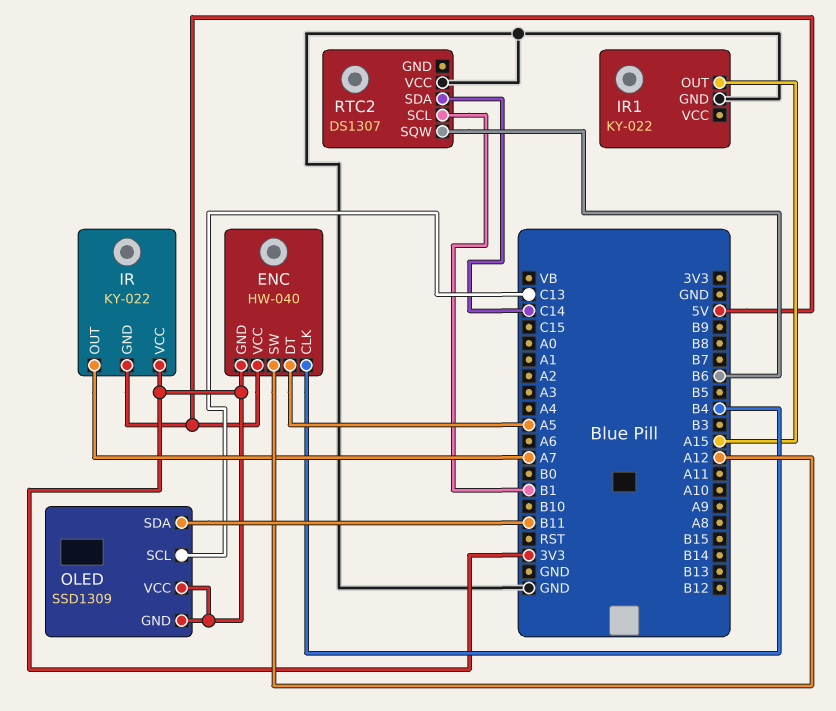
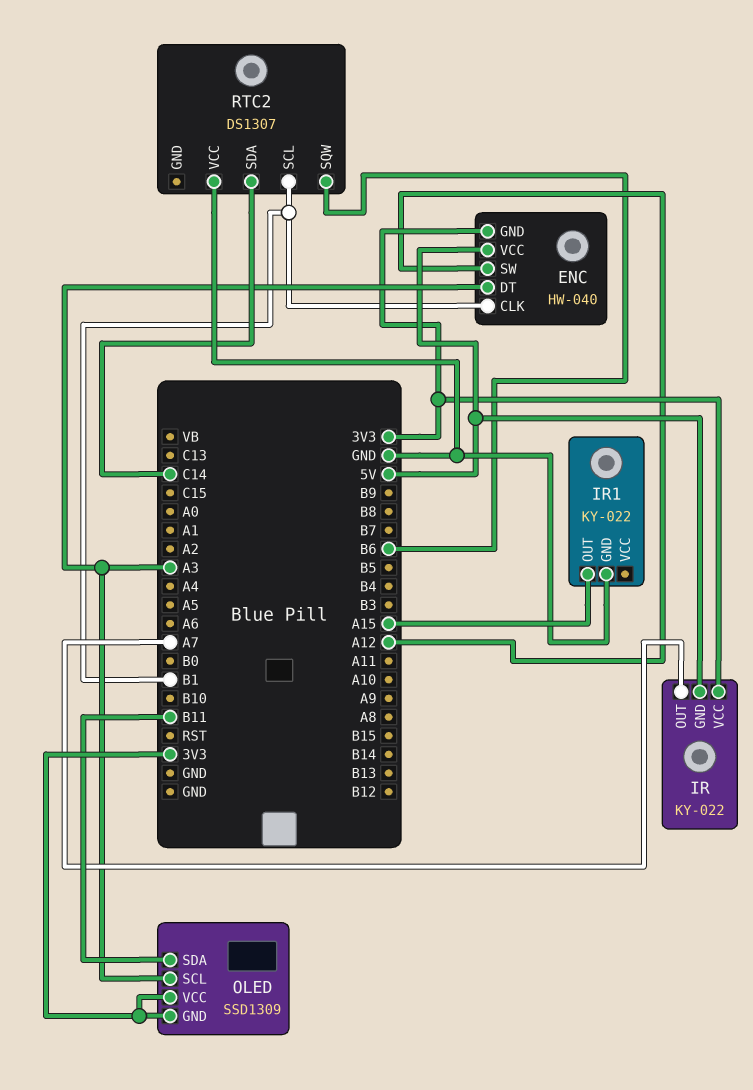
ENC pin CLK: B4 -> B1
ENC pin DT: A5 -> A3
OLED pin SCL: C13 -> A3

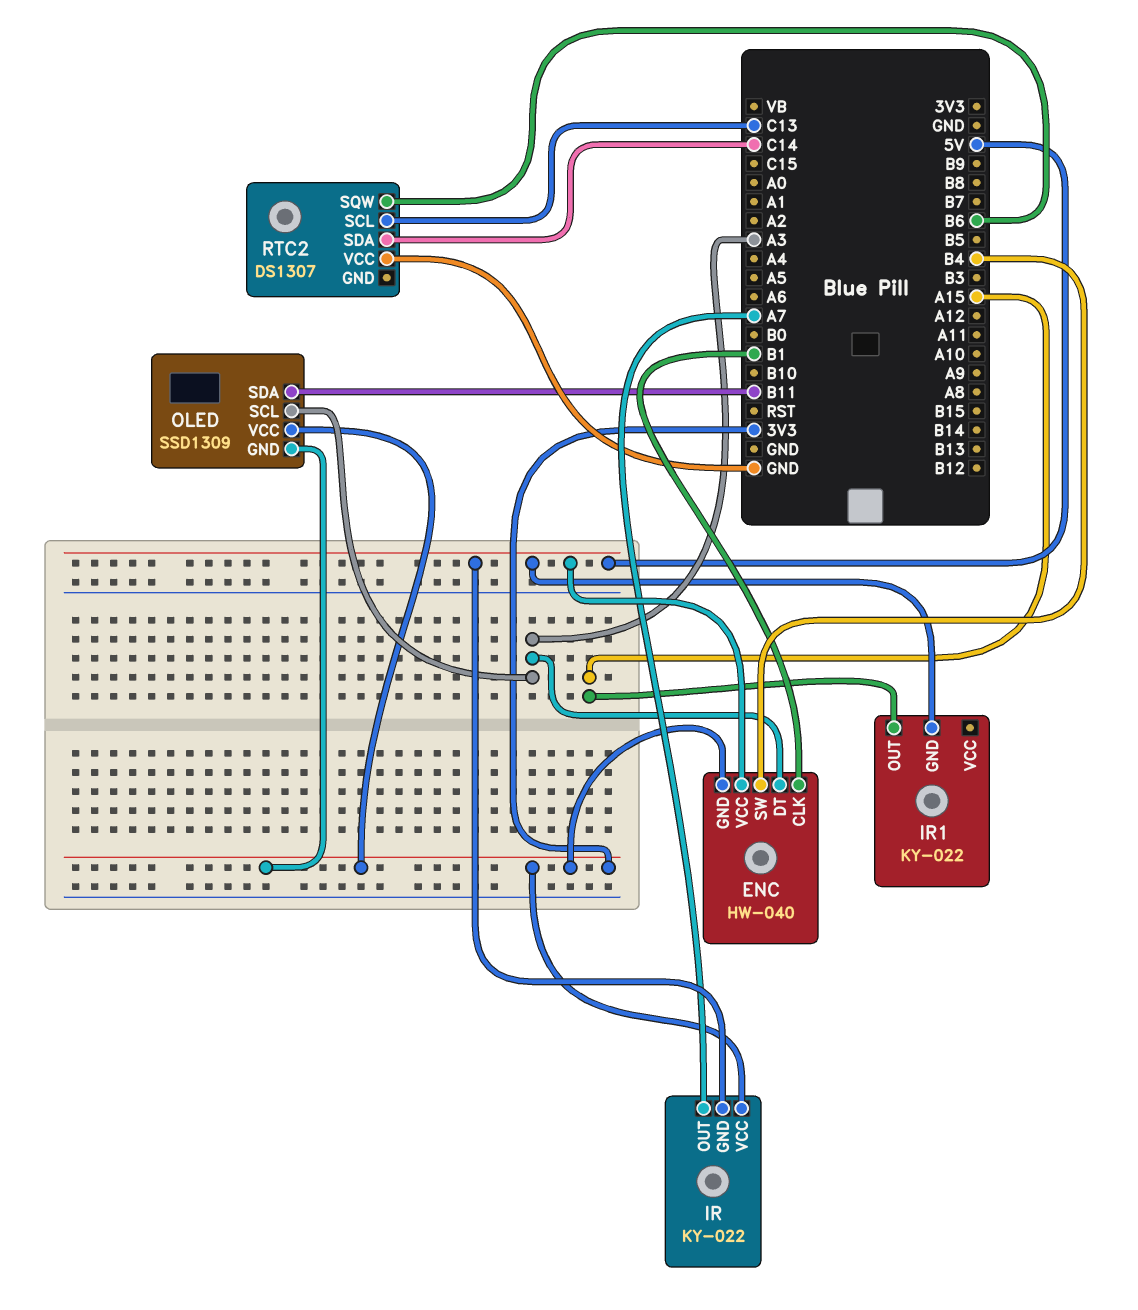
ENC pin SW: A12 -> B4
IR1 pin GND: GND -> 5V
RTC2 pin SCL: B1 -> C13

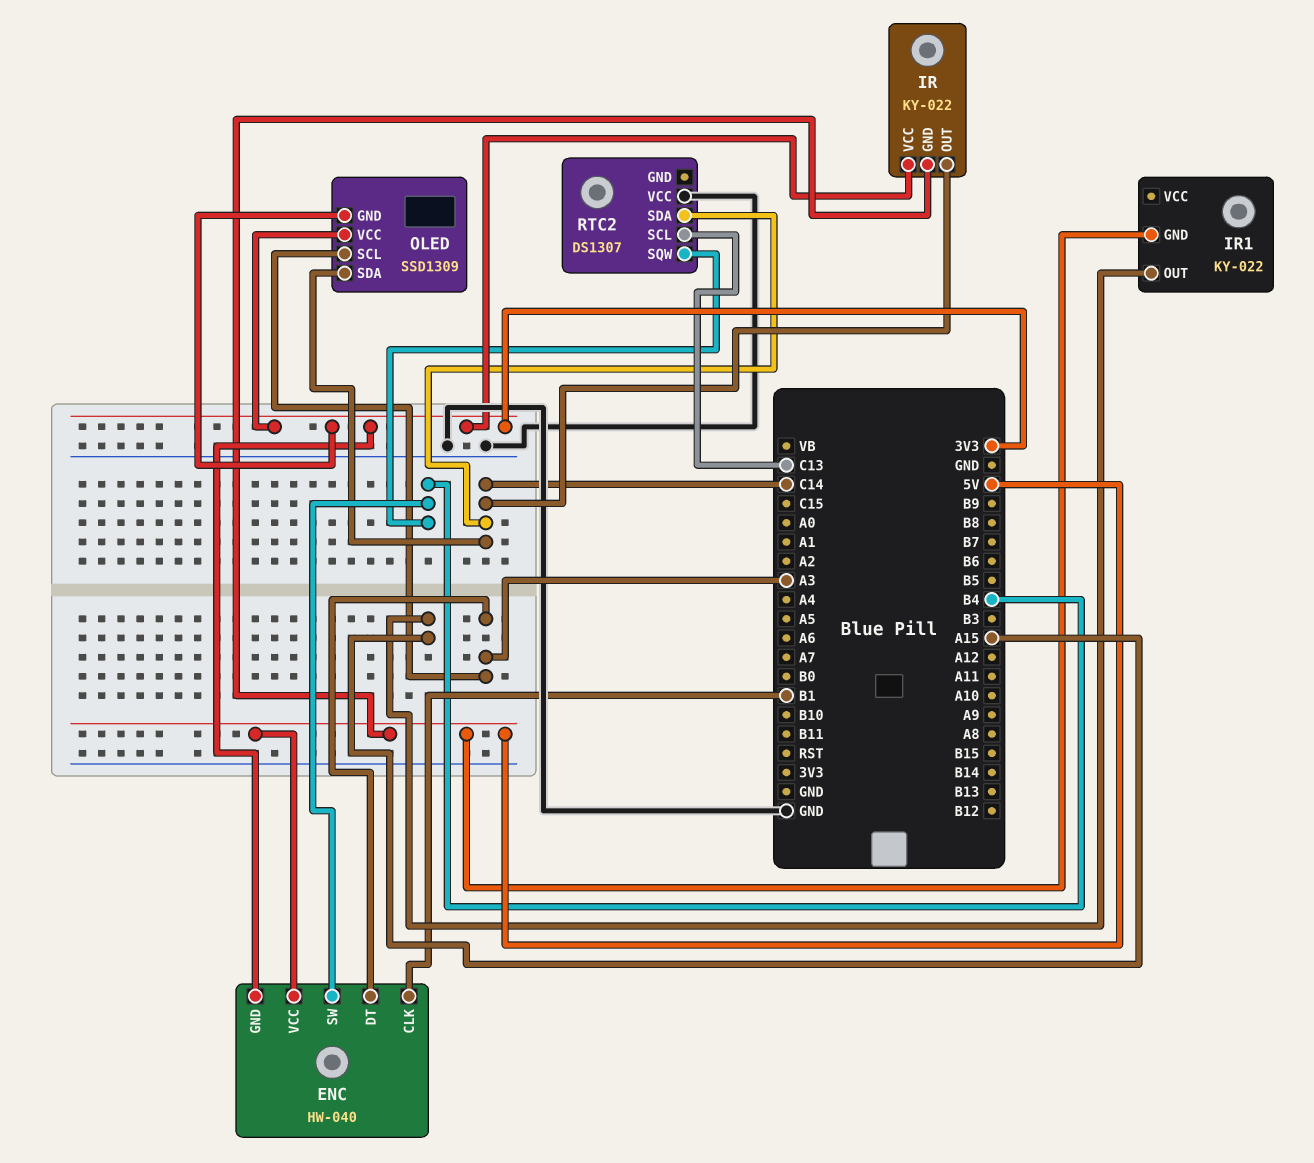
IR pin OUT: A7 -> C14
OLED pin SDA: B11 -> C14
RTC2 pin SQW: B6 -> B4

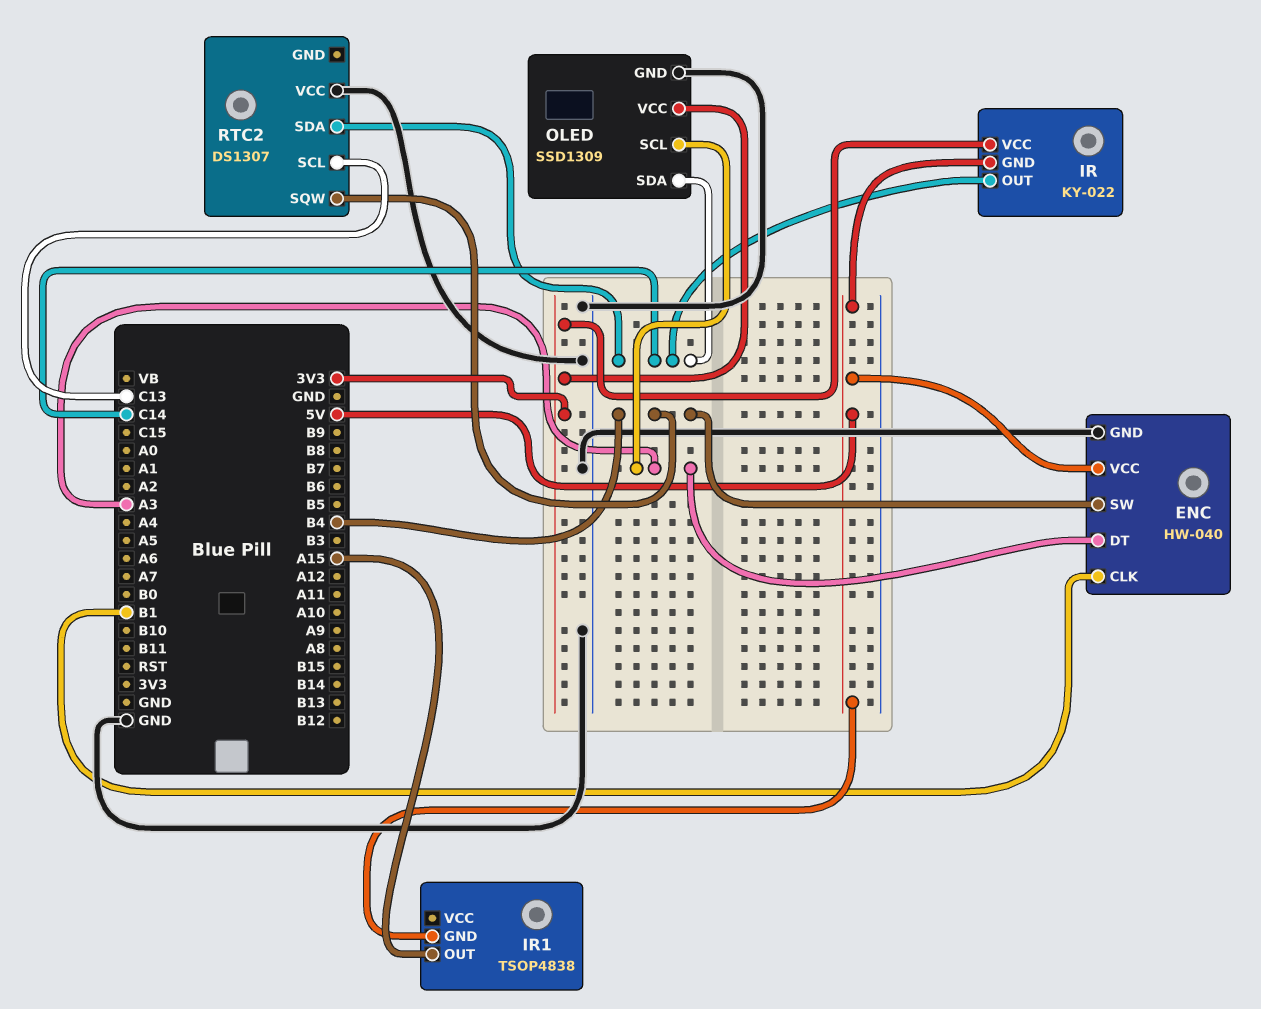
ENC pin GND: 3V3 -> GND
IR1: KY-022 -> TSOP4838
OLED pin GND: 3V3 -> GND

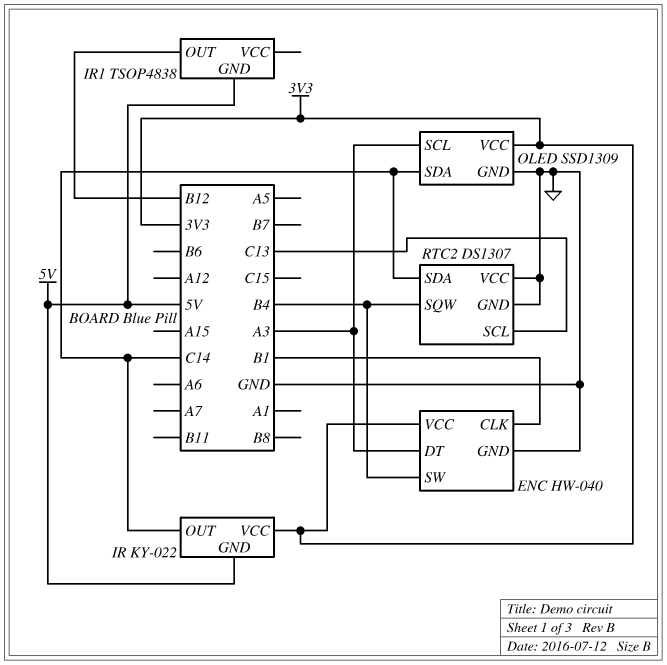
ENC pin VCC: 5V -> 3V3
IR1 pin OUT: A15 -> B12
RTC2 pin GND: none -> GND

